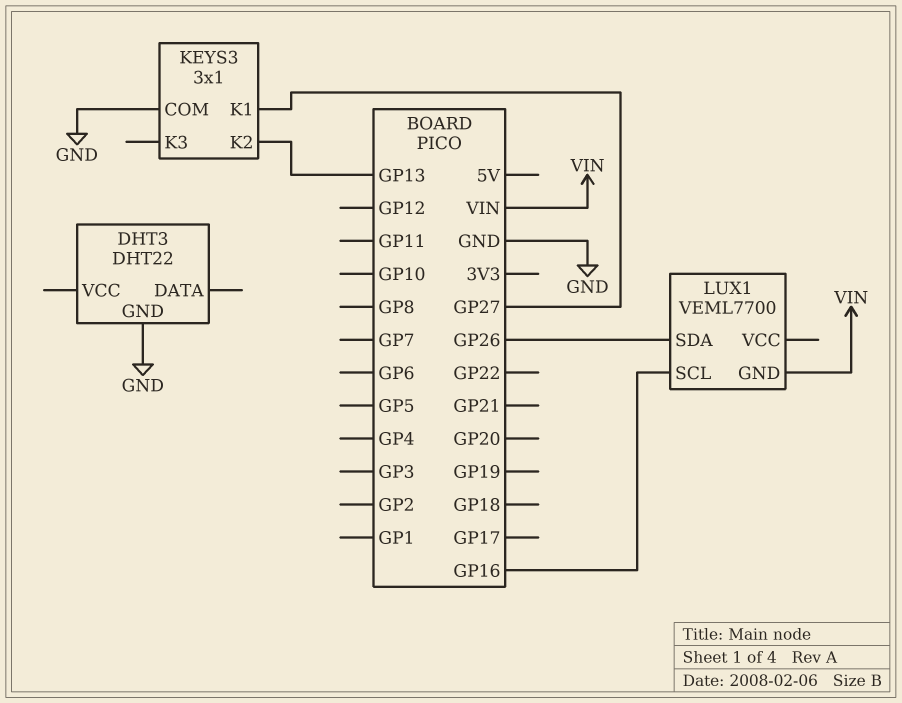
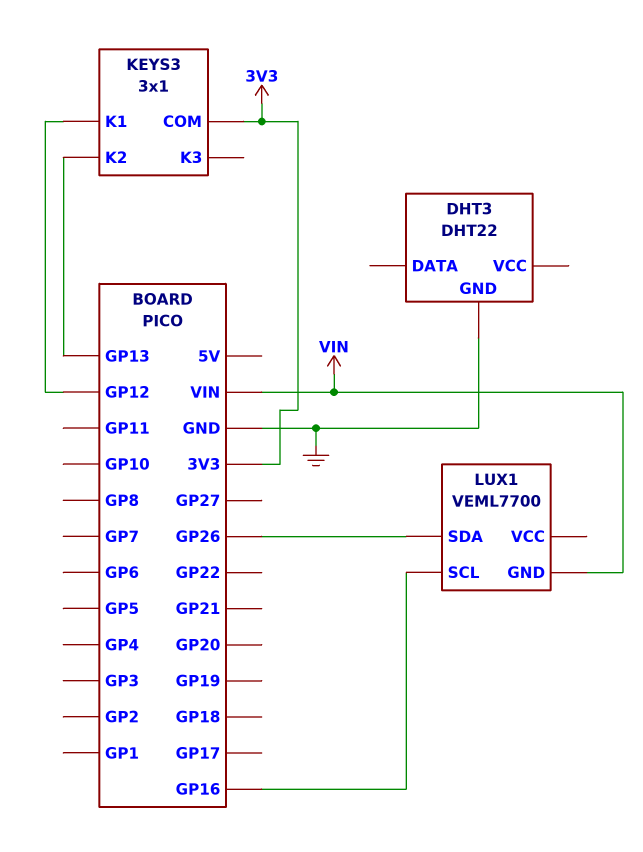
KEYS3 pin COM: GND -> 3V3
KEYS3 pin K1: GP27 -> GP12

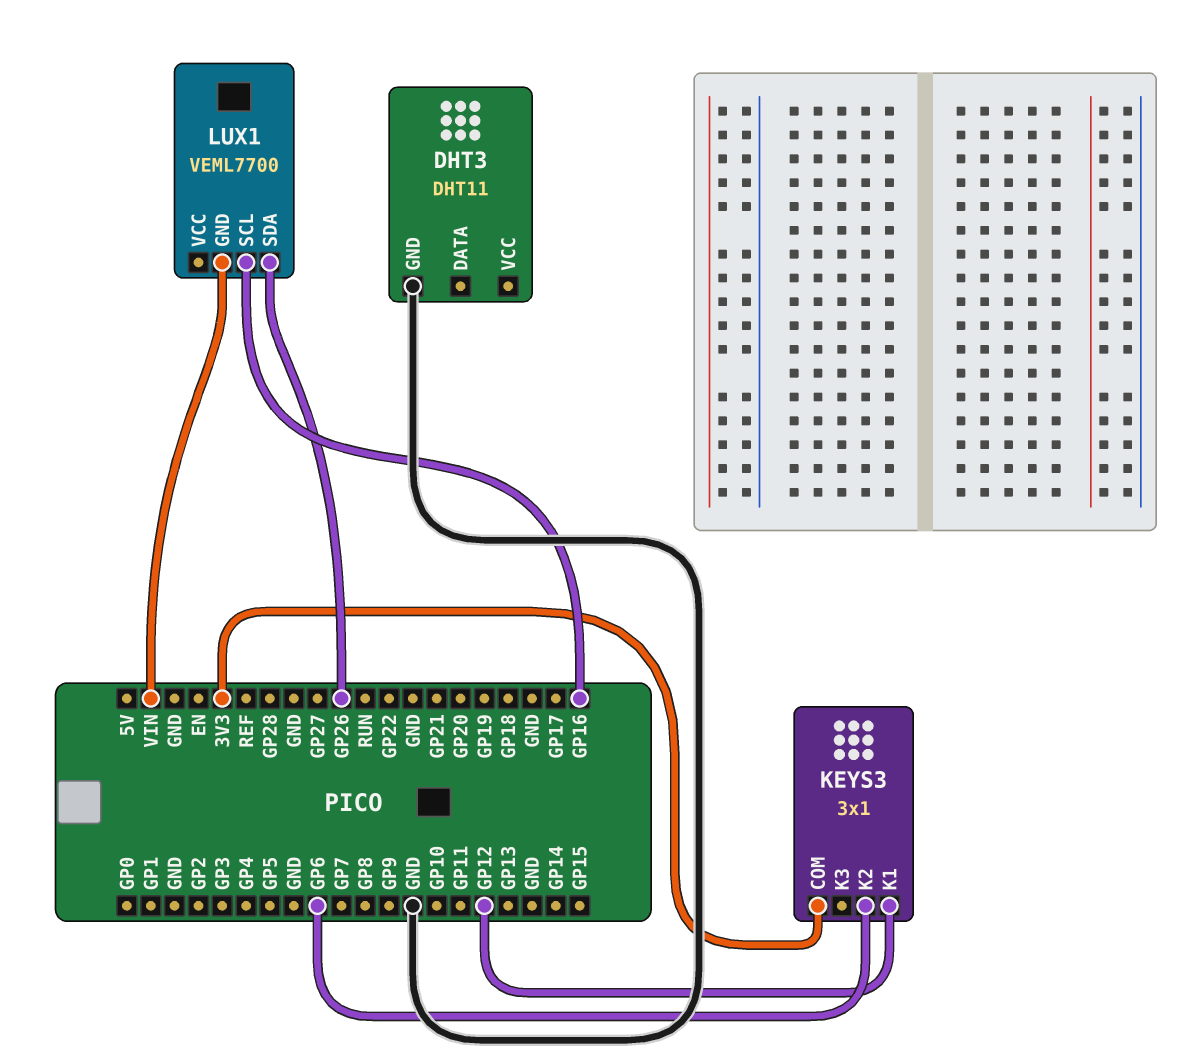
DHT3: DHT22 -> DHT11
KEYS3 pin K2: GP13 -> GP6

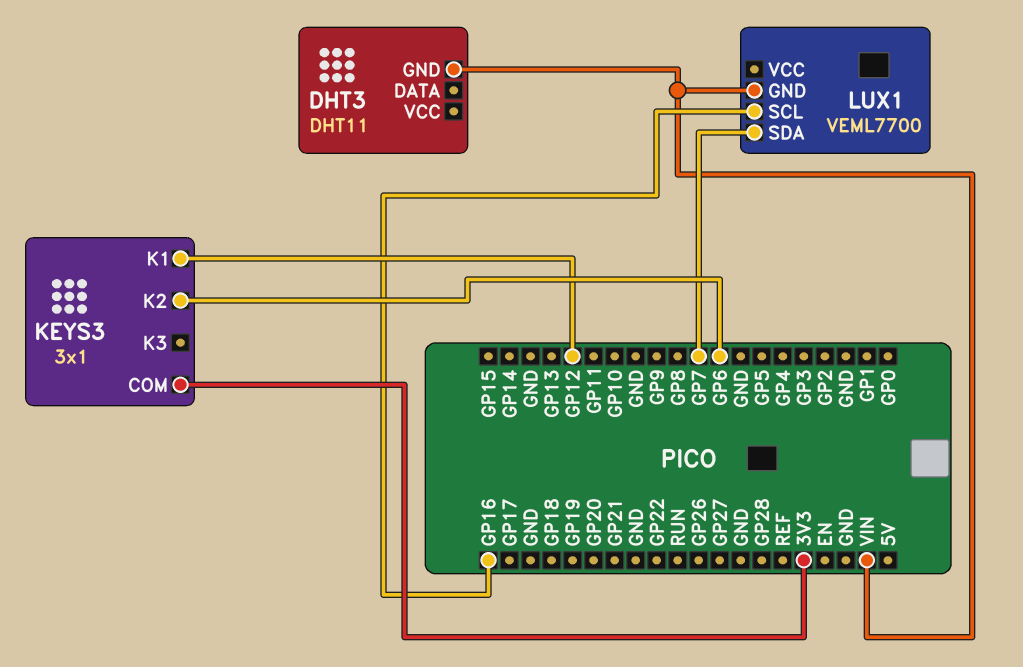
DHT3 pin GND: GND -> VIN
LUX1 pin SDA: GP26 -> GP7

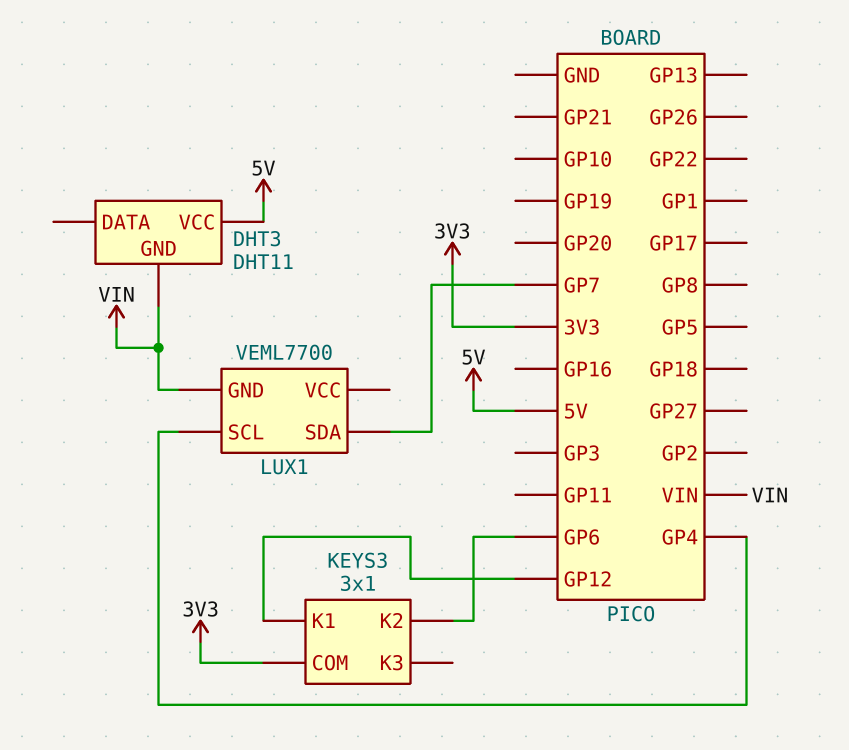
DHT3 pin VCC: none -> 5V
LUX1 pin SCL: GP16 -> GP4

